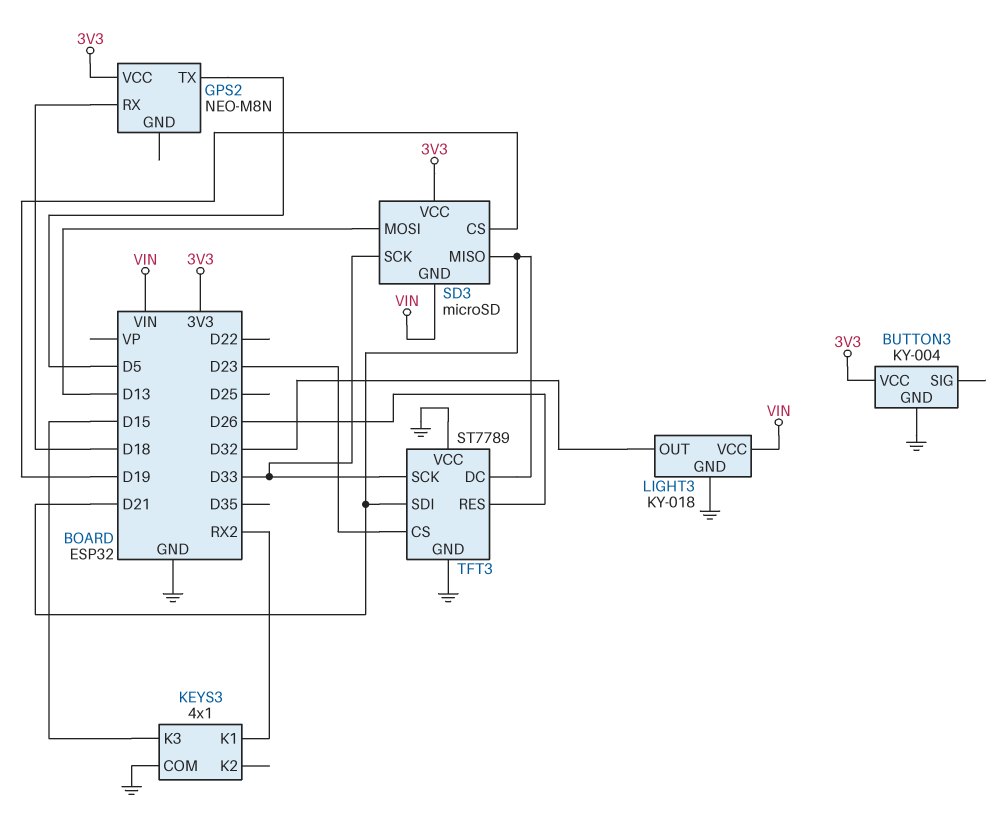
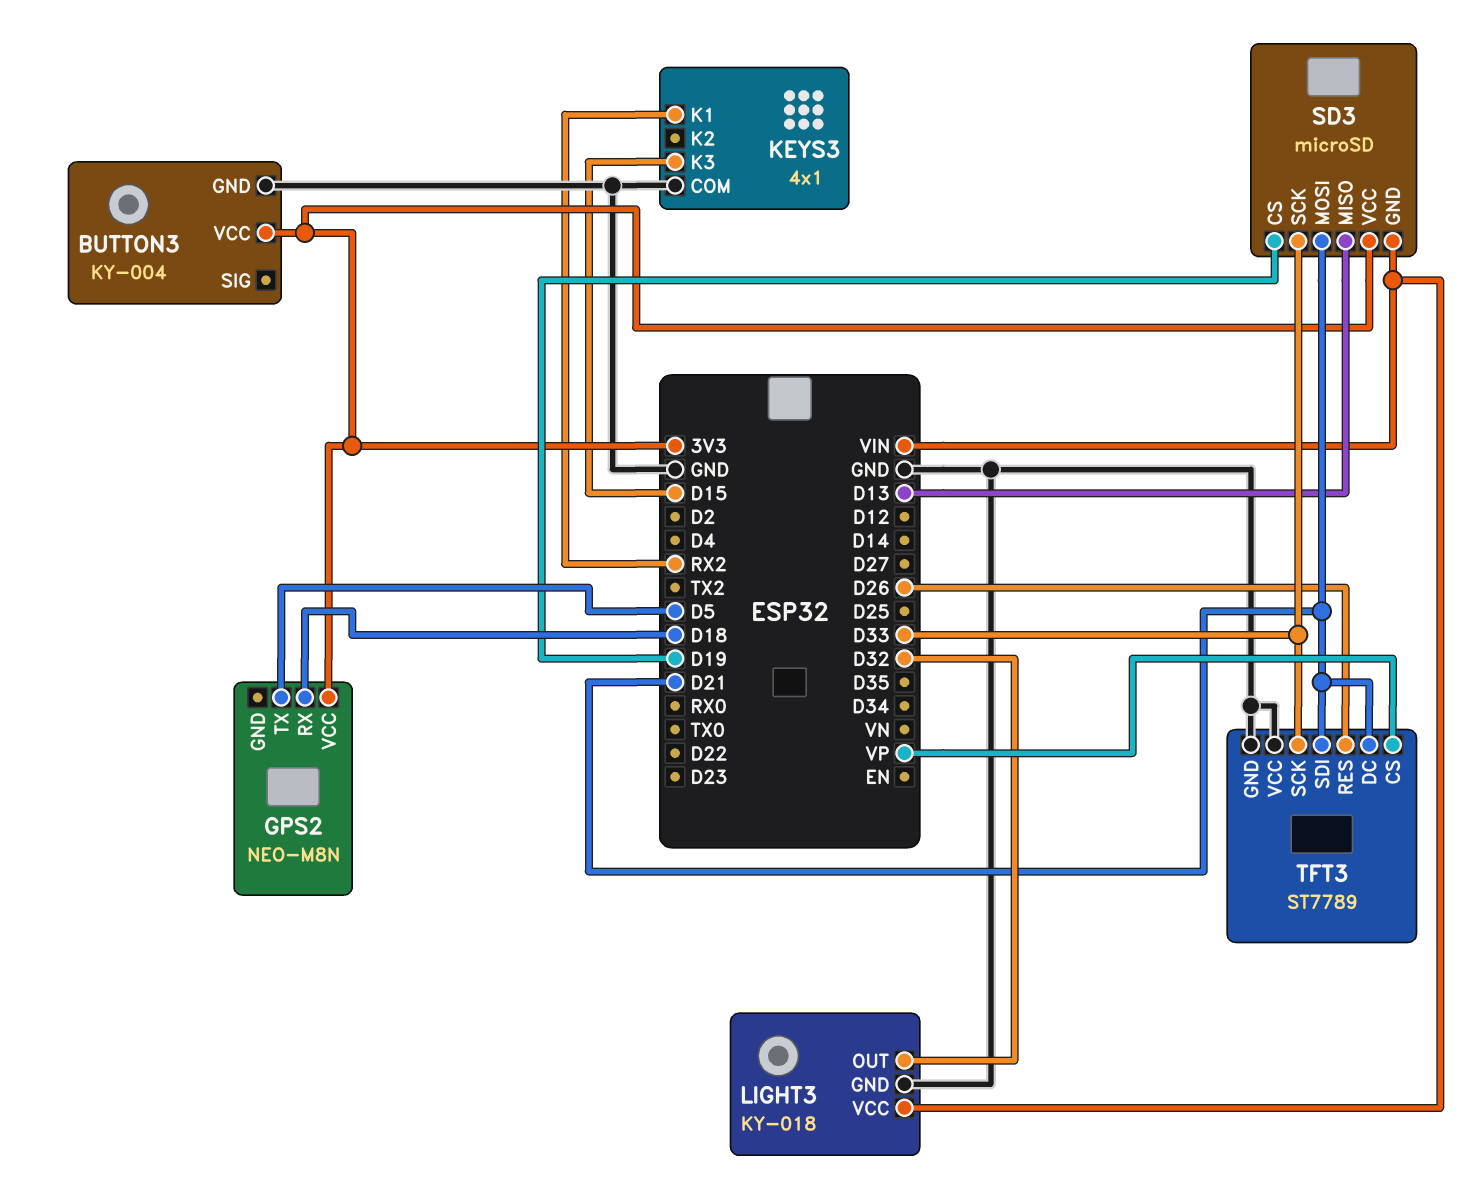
SD3 pin MISO: D21 -> D13
SD3 pin MOSI: D13 -> D21
TFT3 pin CS: D23 -> VP

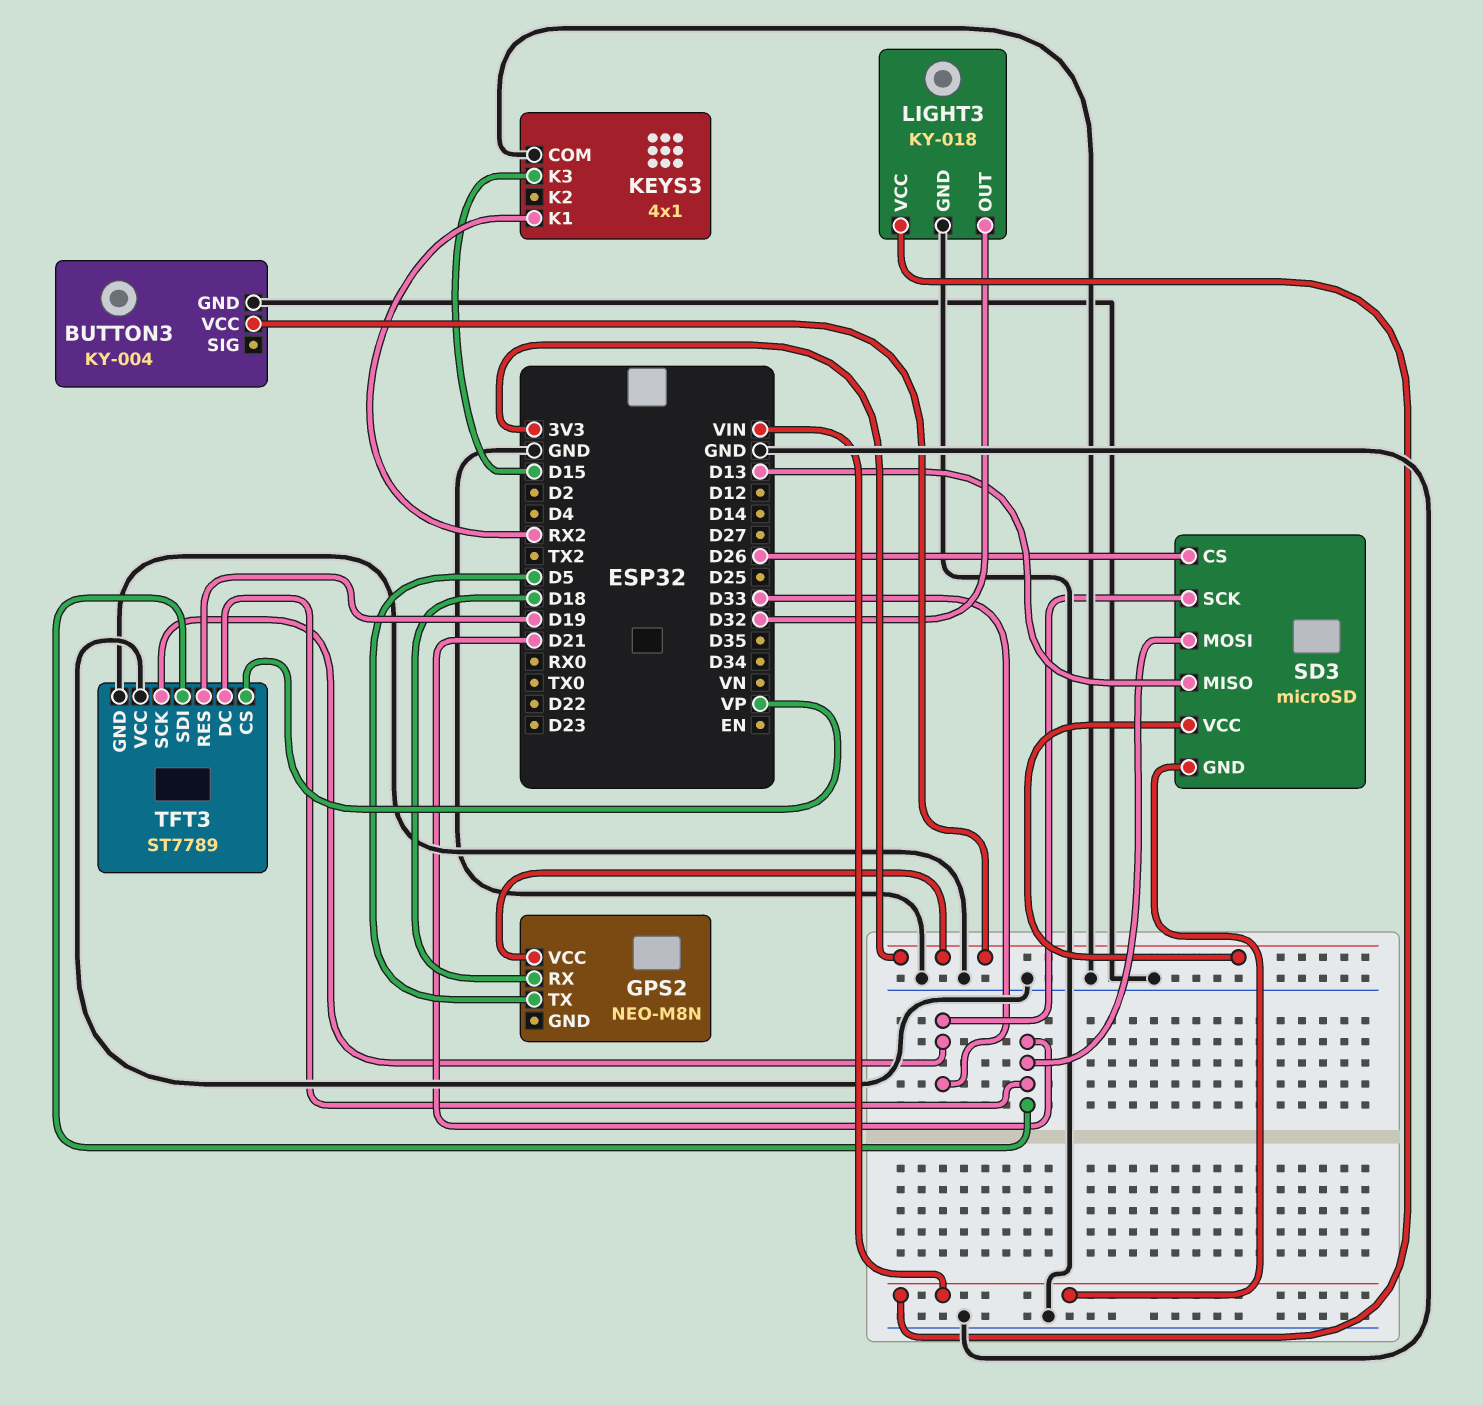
SD3 pin CS: D19 -> D26
TFT3 pin RES: D26 -> D19

